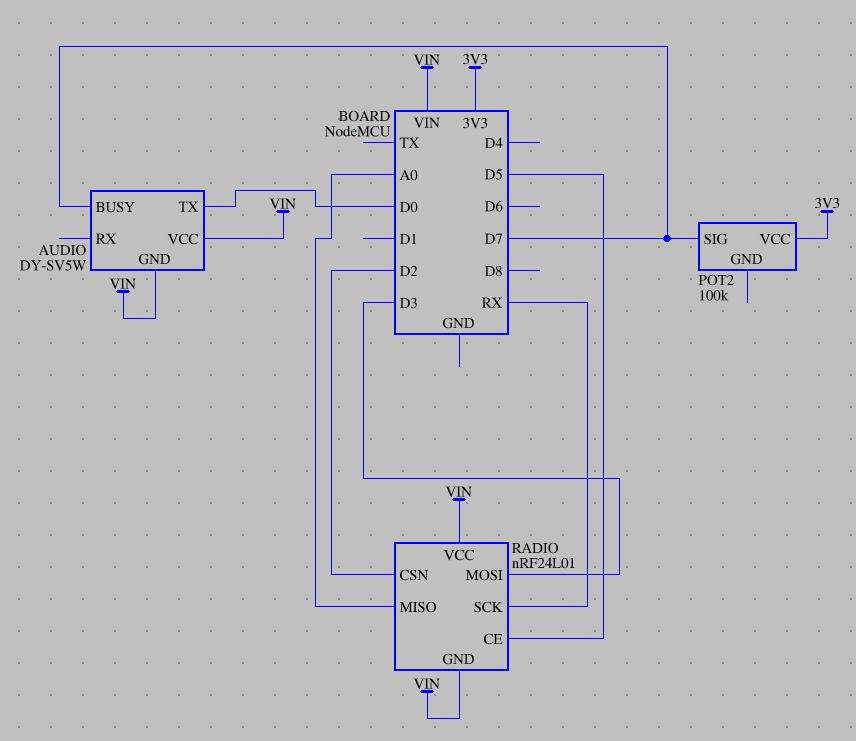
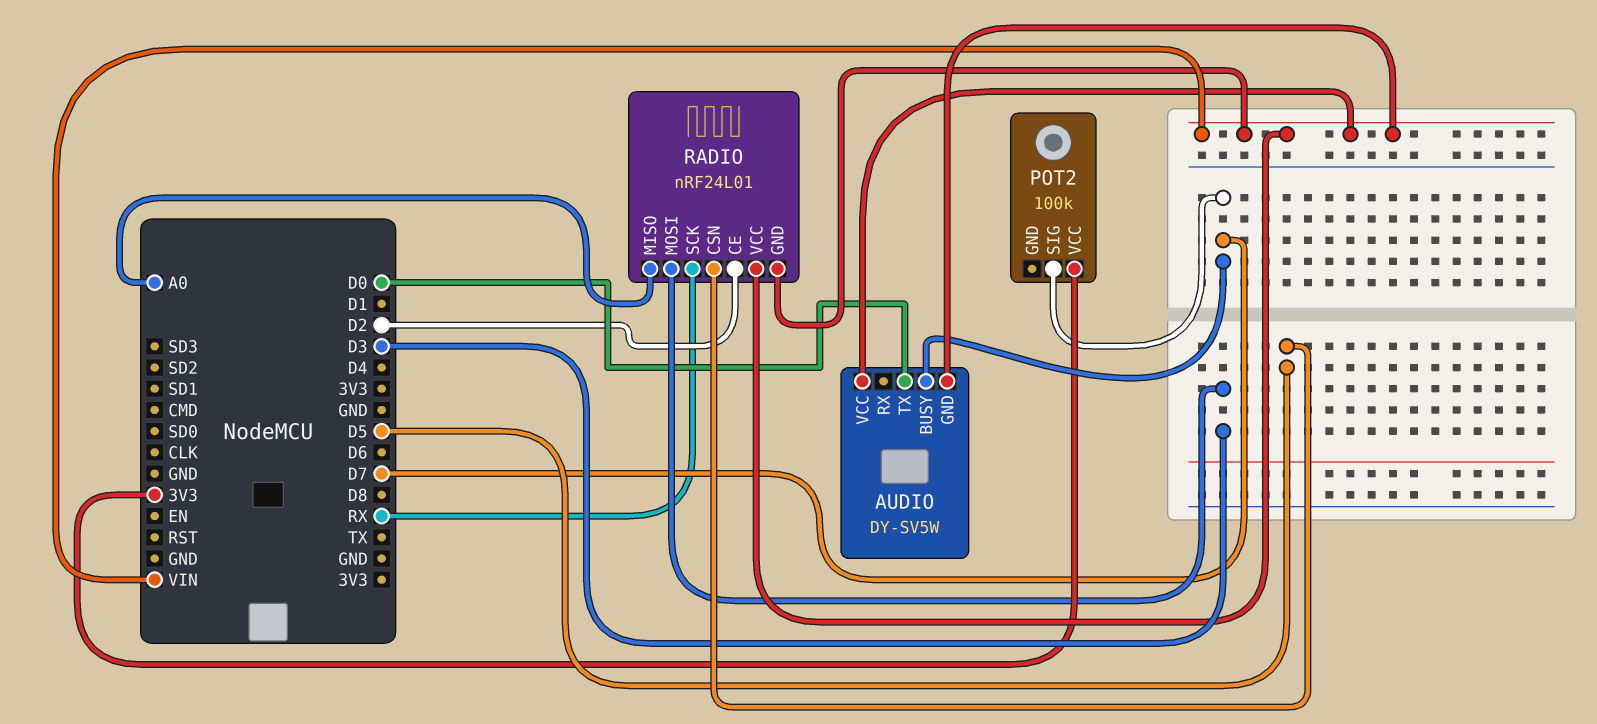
RADIO pin CE: D5 -> D2
RADIO pin CSN: D2 -> D5

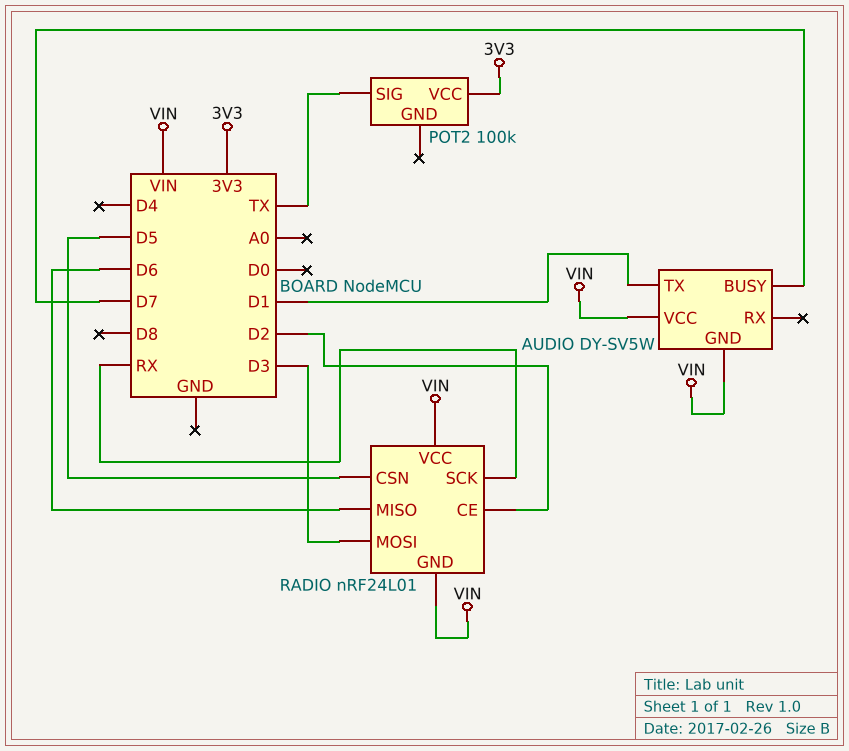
AUDIO pin TX: D0 -> D1
POT2 pin SIG: D7 -> TX
RADIO pin MISO: A0 -> D6

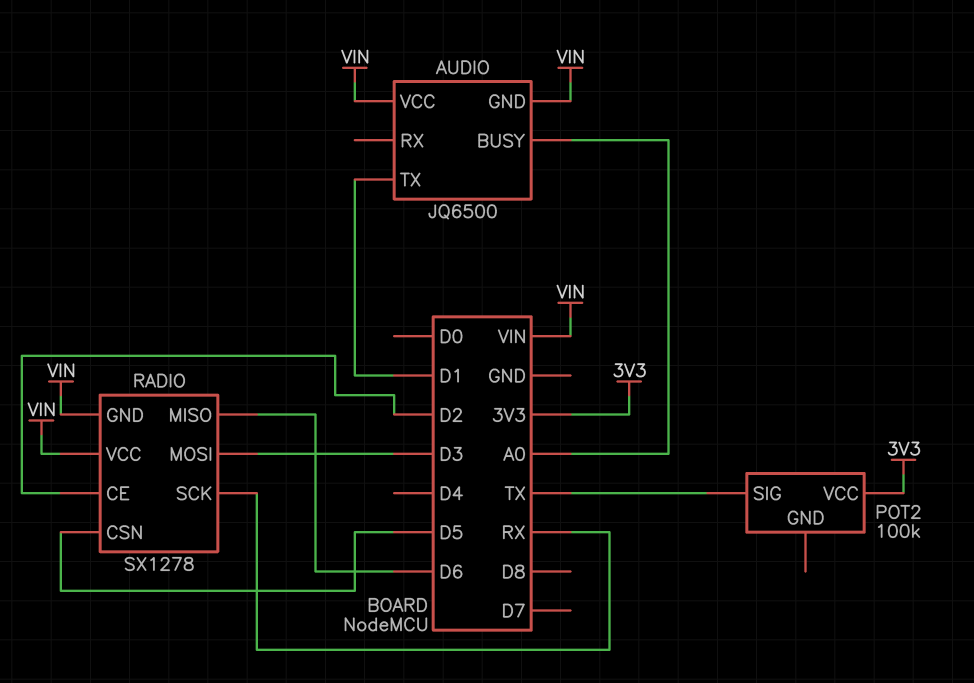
AUDIO: DY-SV5W -> JQ6500
AUDIO pin BUSY: D7 -> A0
RADIO: nRF24L01 -> SX1278

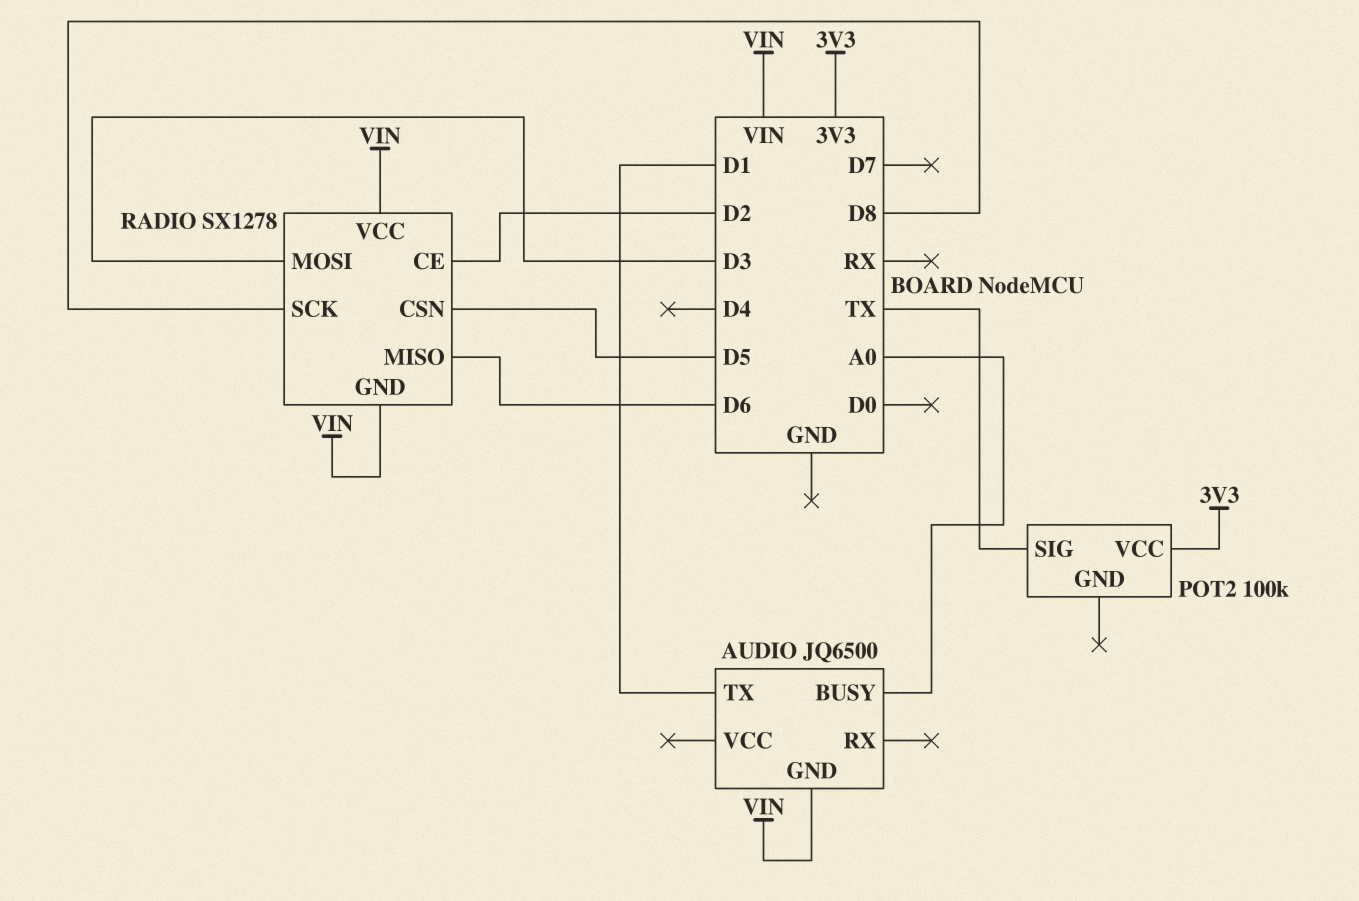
AUDIO pin VCC: VIN -> none
RADIO pin SCK: RX -> D8

